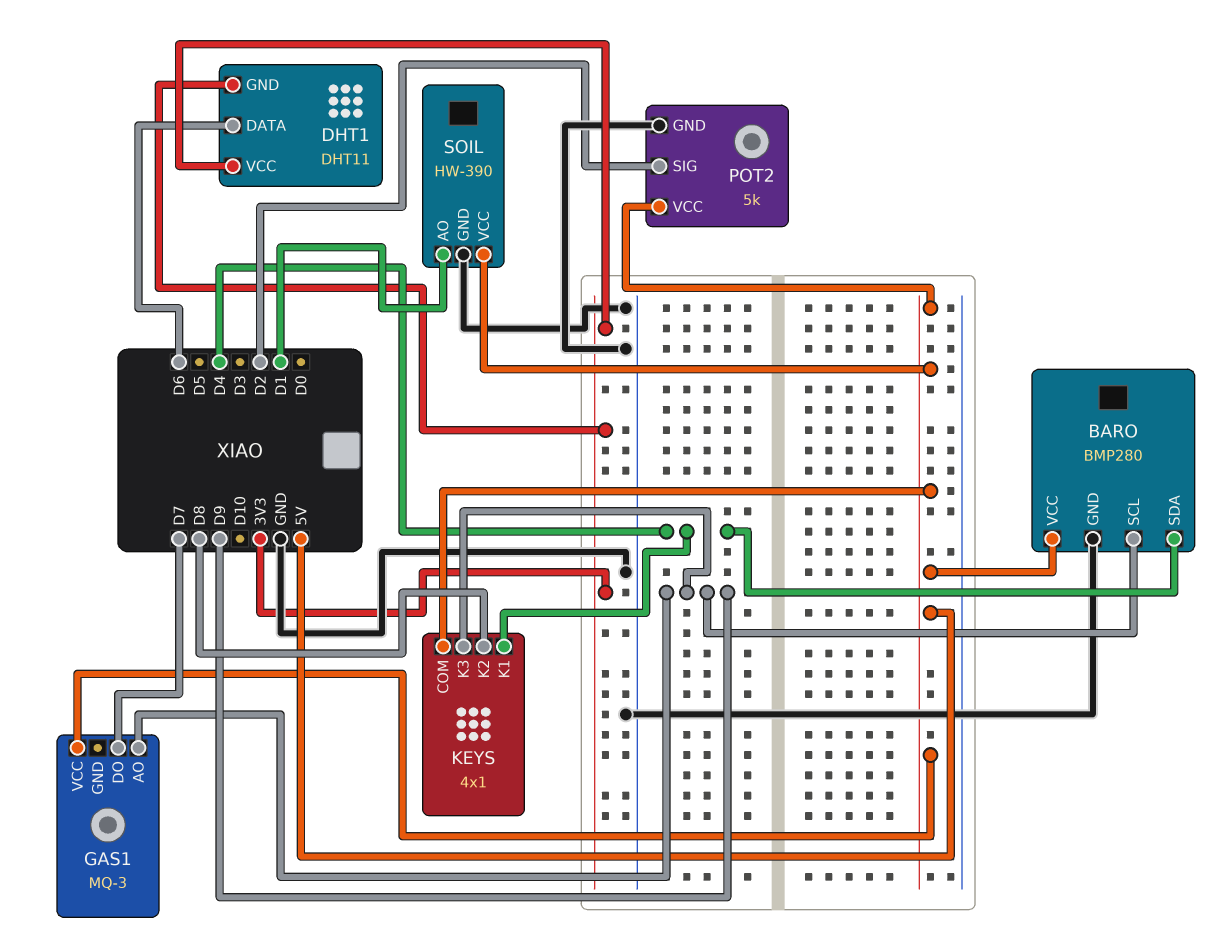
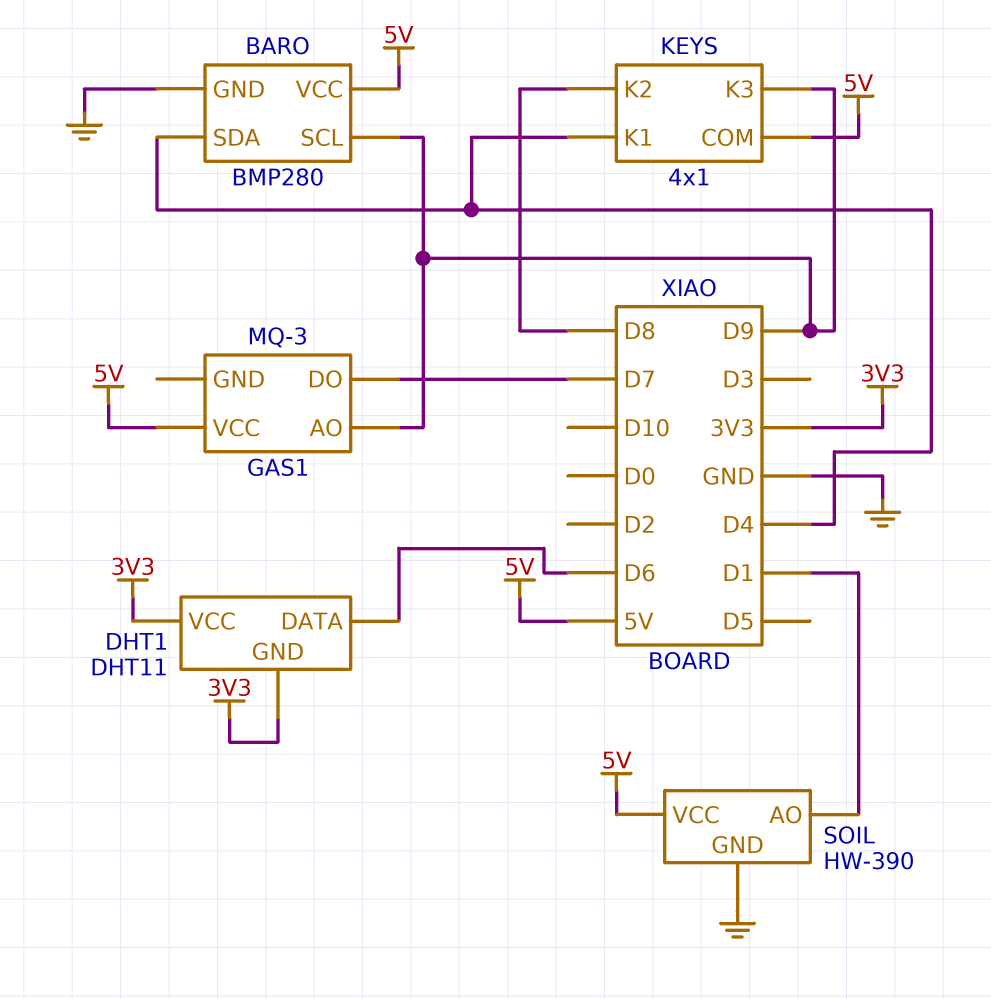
POT2: 5k -> none
POT2 pin GND: GND -> none
POT2 pin SIG: D2 -> none
POT2 pin VCC: 5V -> none

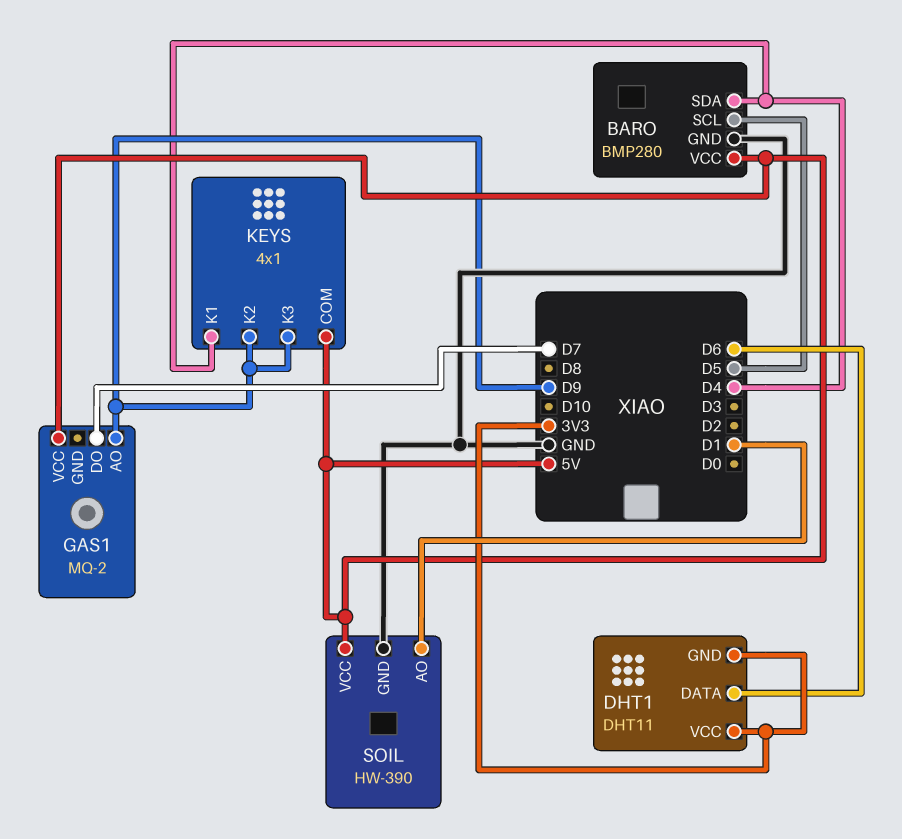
BARO pin SCL: D9 -> D5
GAS1: MQ-3 -> MQ-2
KEYS pin K2: D8 -> D9

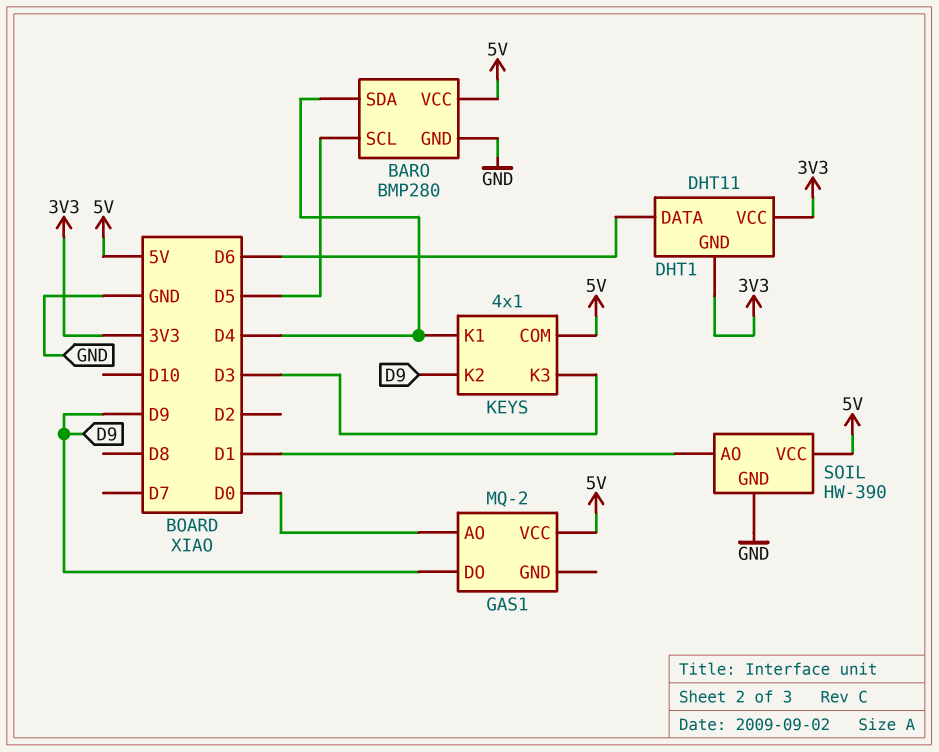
GAS1 pin AO: D9 -> D0
GAS1 pin DO: D7 -> D9
KEYS pin K3: D9 -> D3

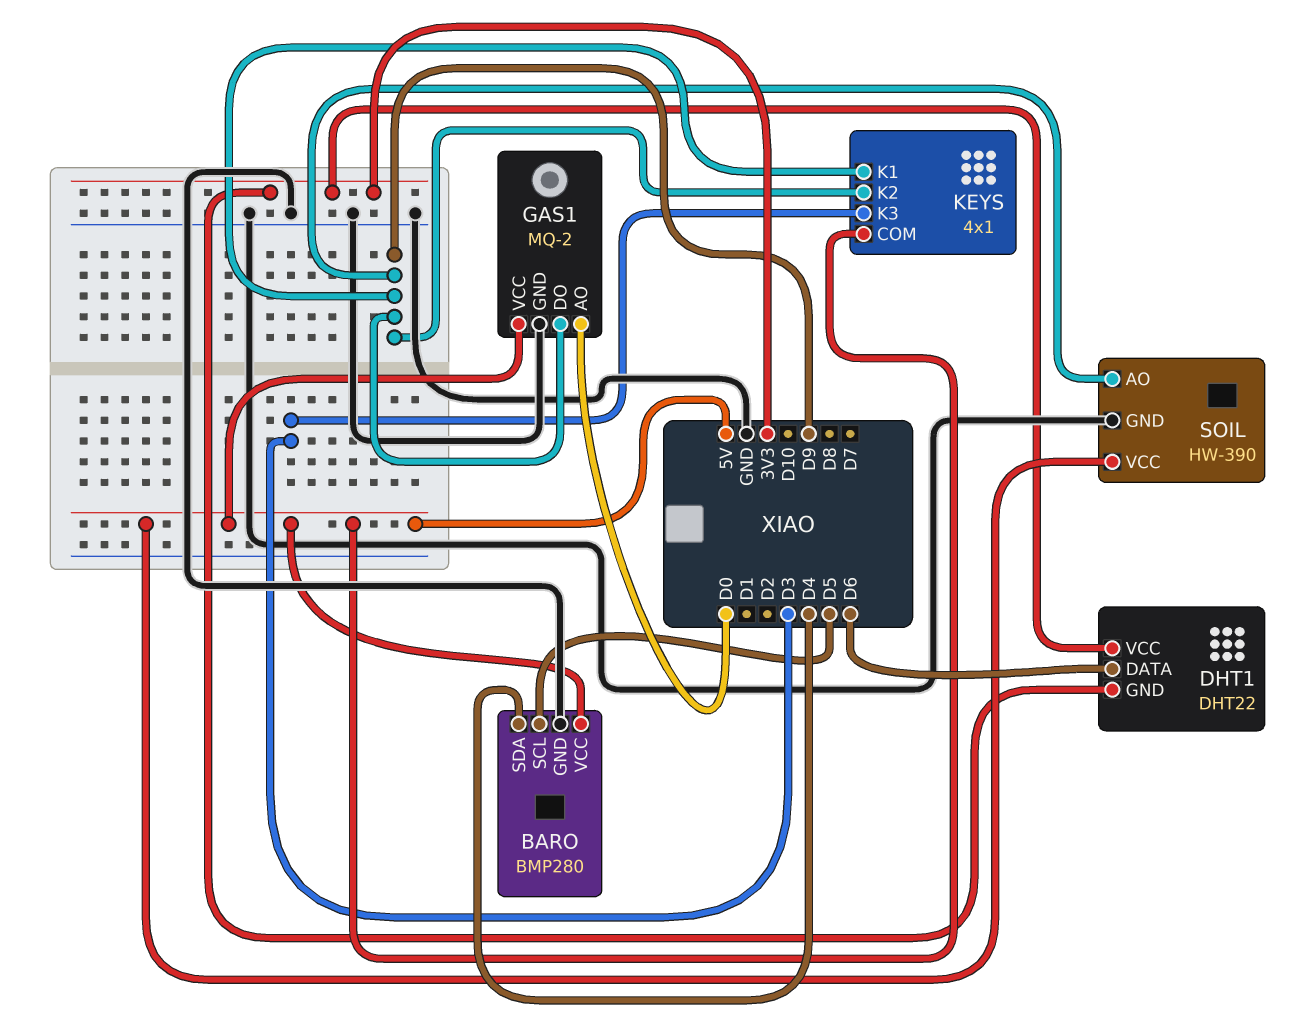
DHT1: DHT11 -> DHT22
GAS1 pin GND: none -> GND
KEYS pin K1: D4 -> D9
SOIL pin AO: D1 -> D9

